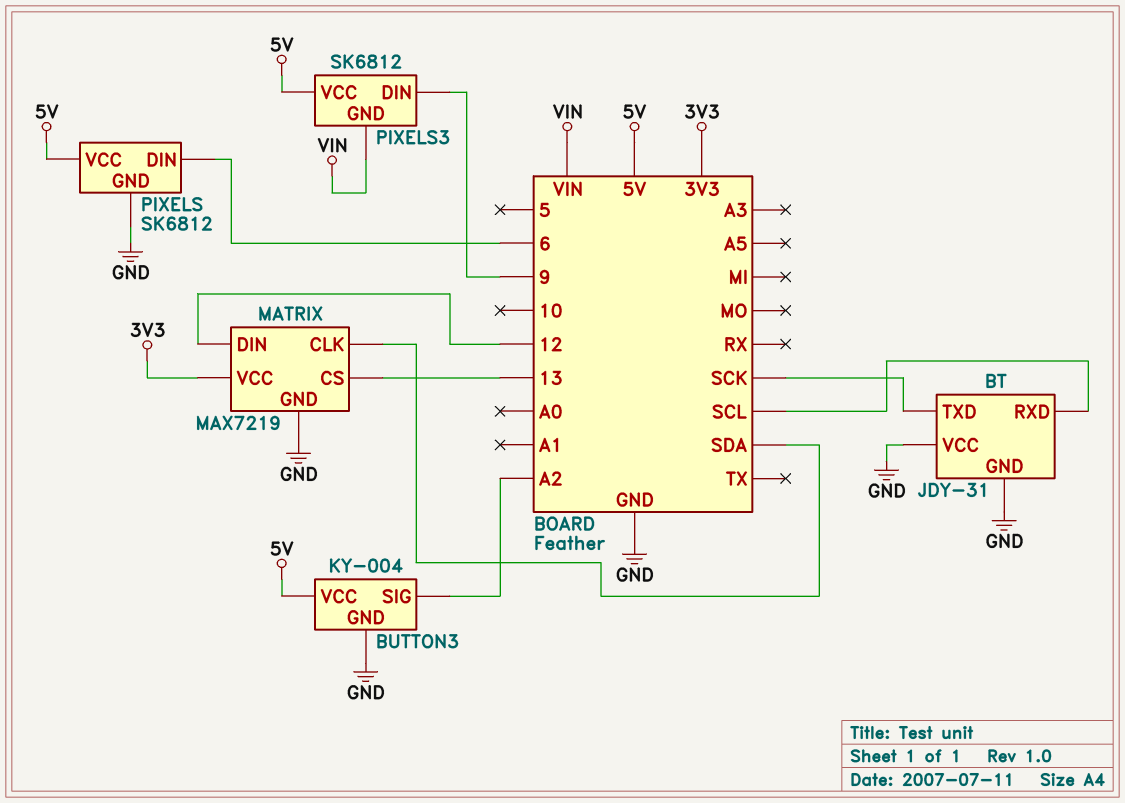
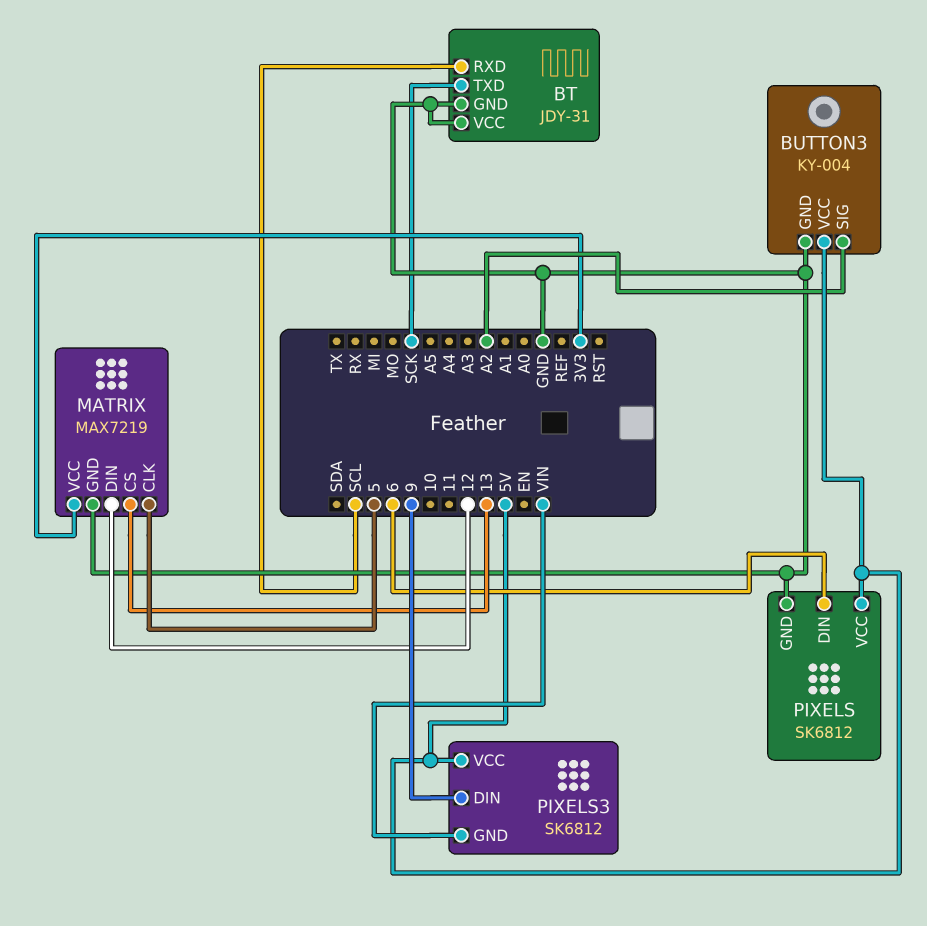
MATRIX pin CLK: SDA -> 5

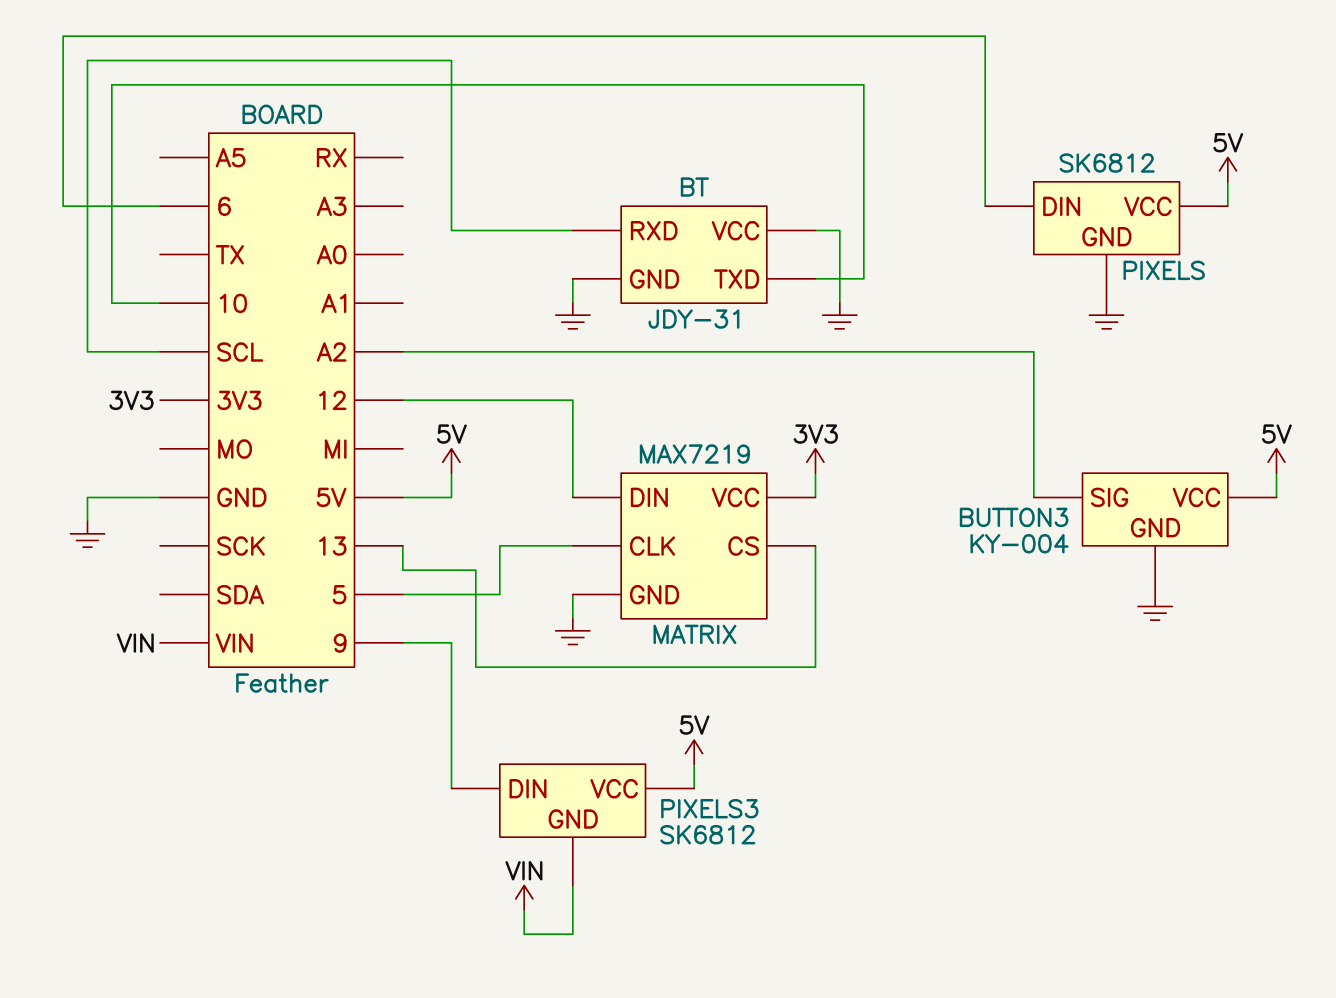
BT pin TXD: SCK -> 10

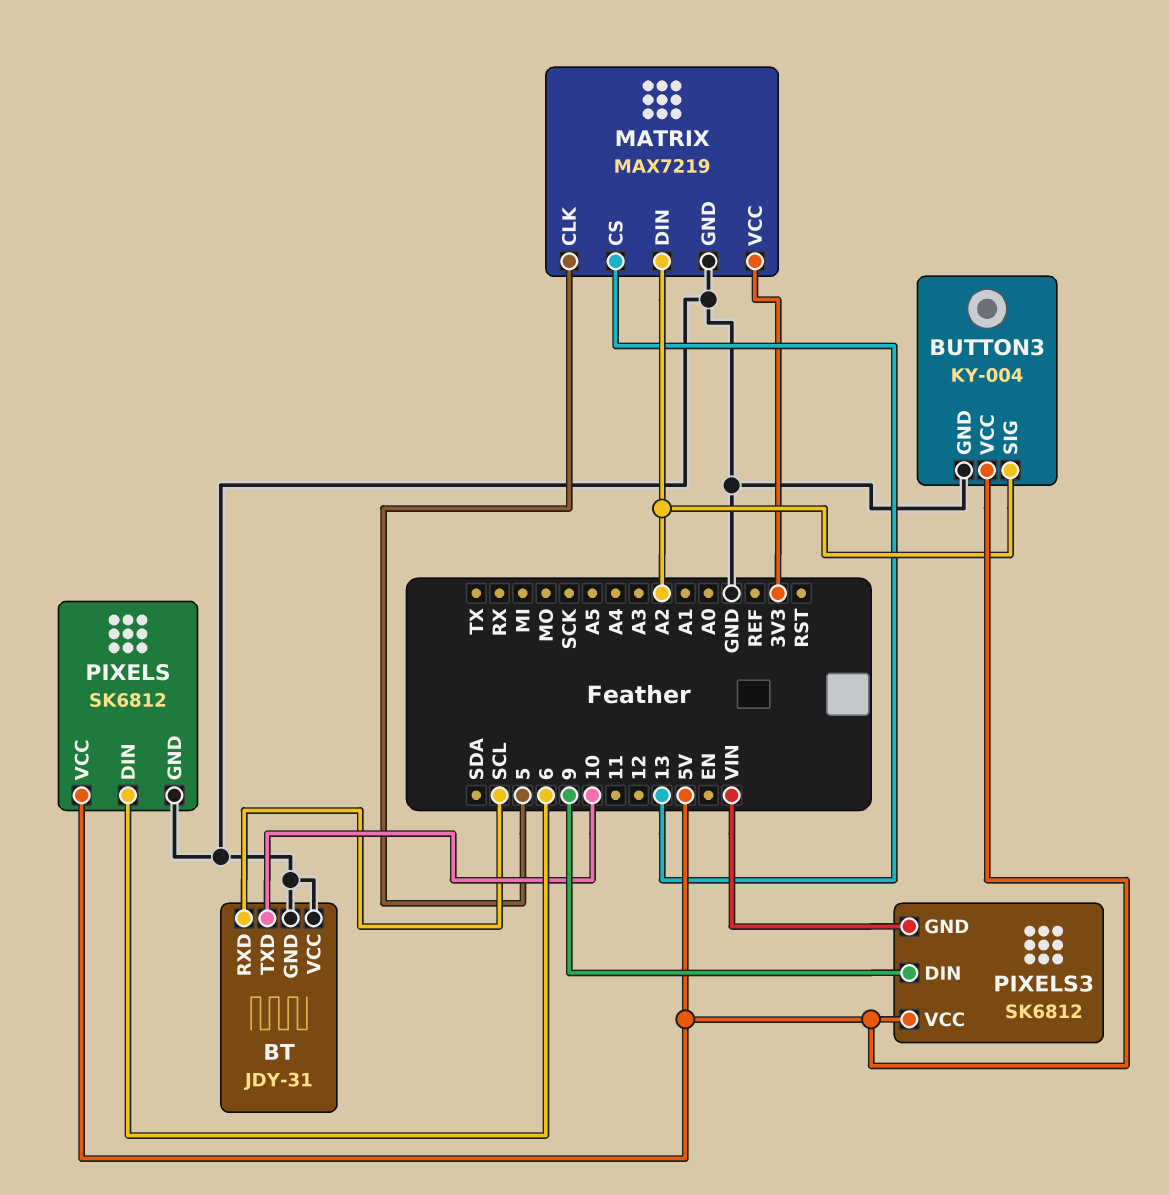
MATRIX pin DIN: 12 -> A2

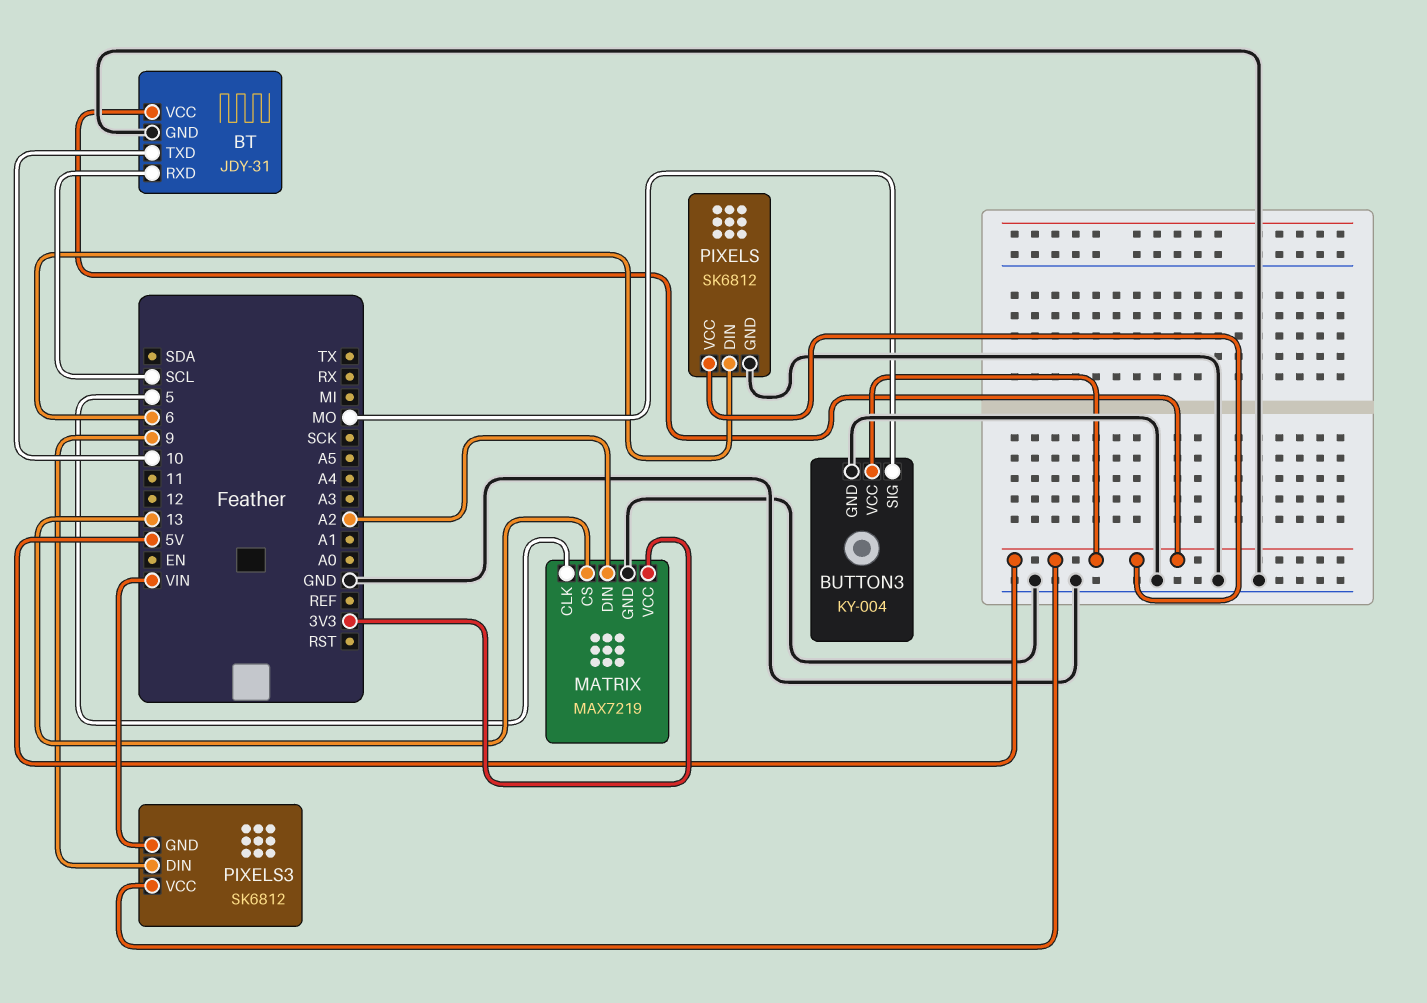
BT pin VCC: GND -> 5V
BUTTON3 pin SIG: A2 -> MO

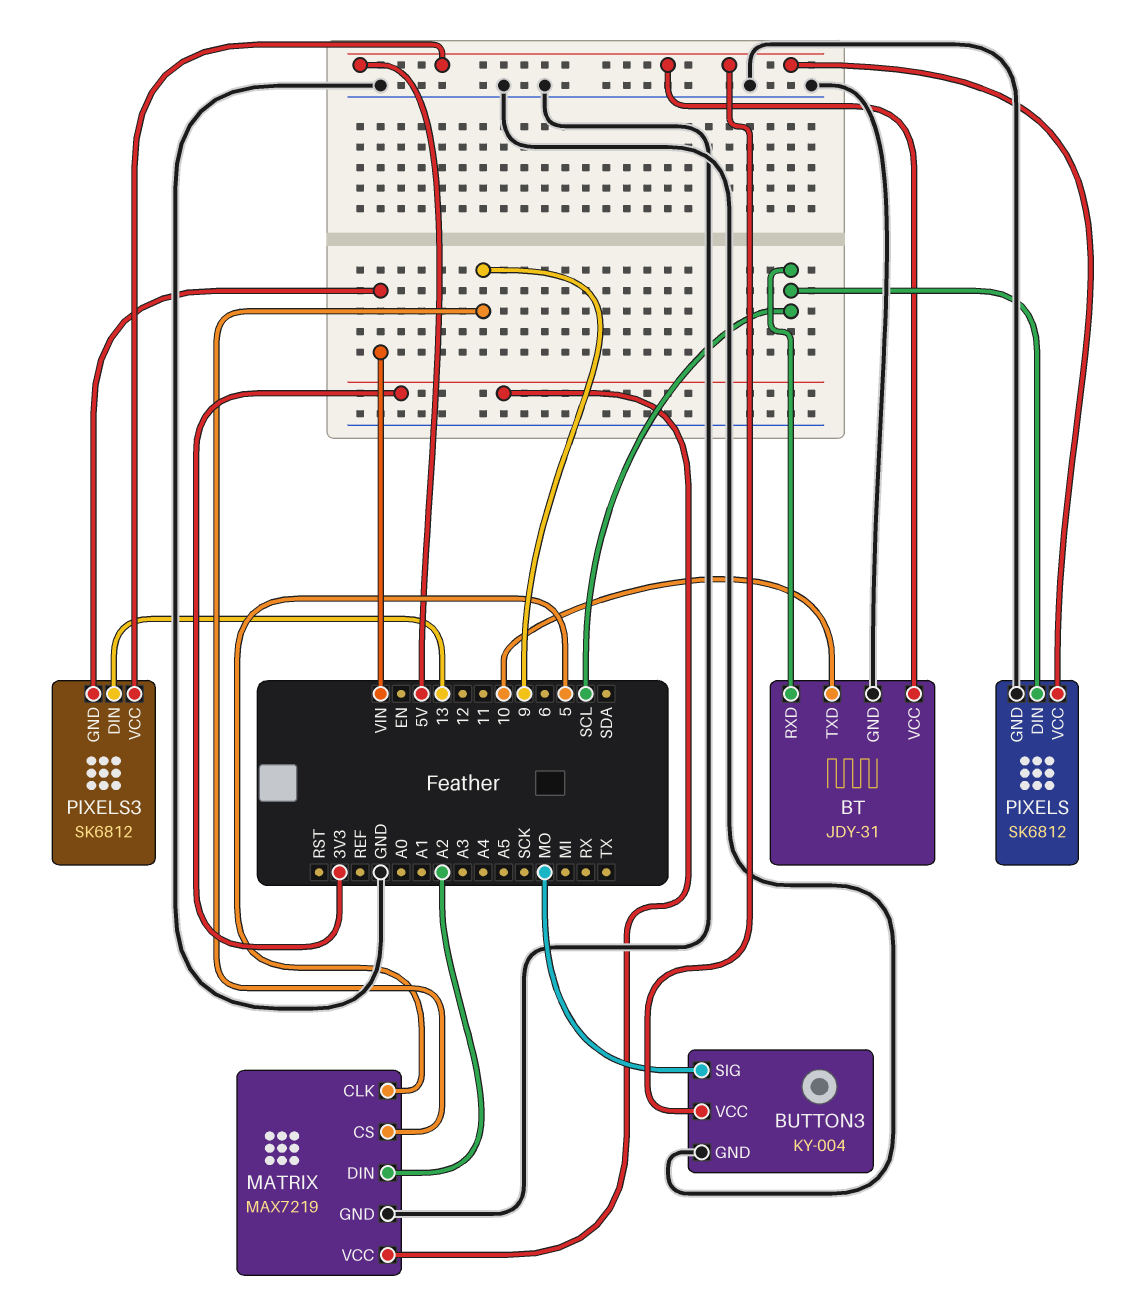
MATRIX pin CS: 13 -> 9
PIXELS pin DIN: 6 -> SCL
PIXELS3 pin DIN: 9 -> 13

